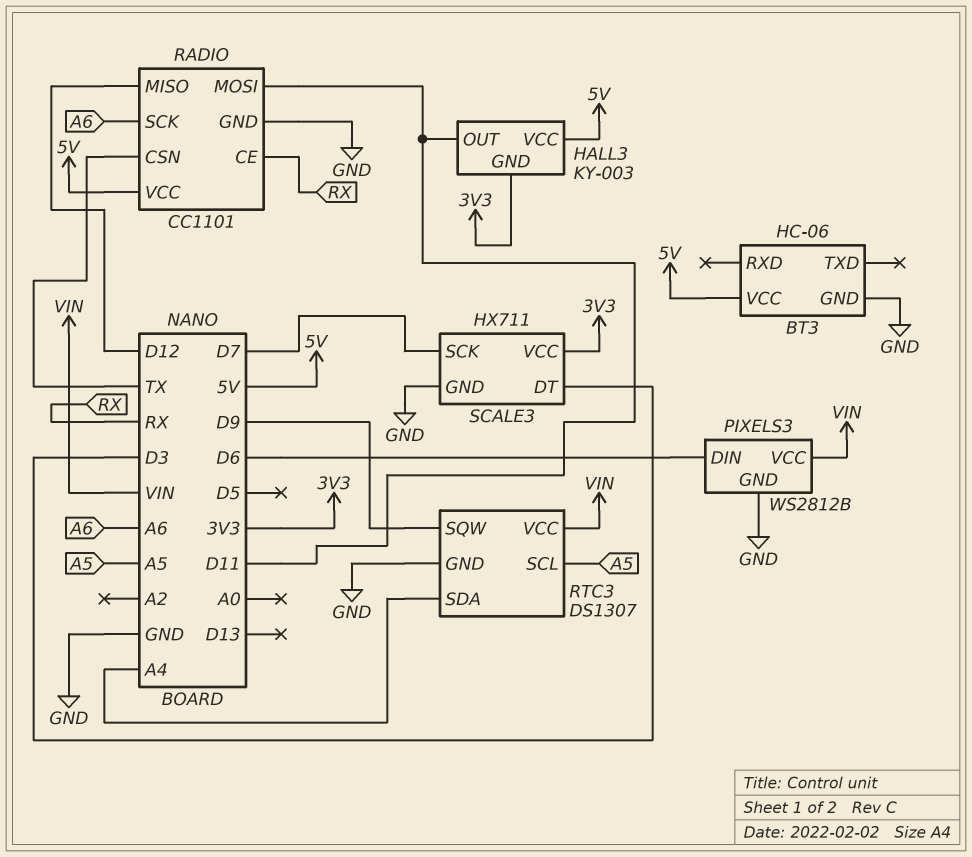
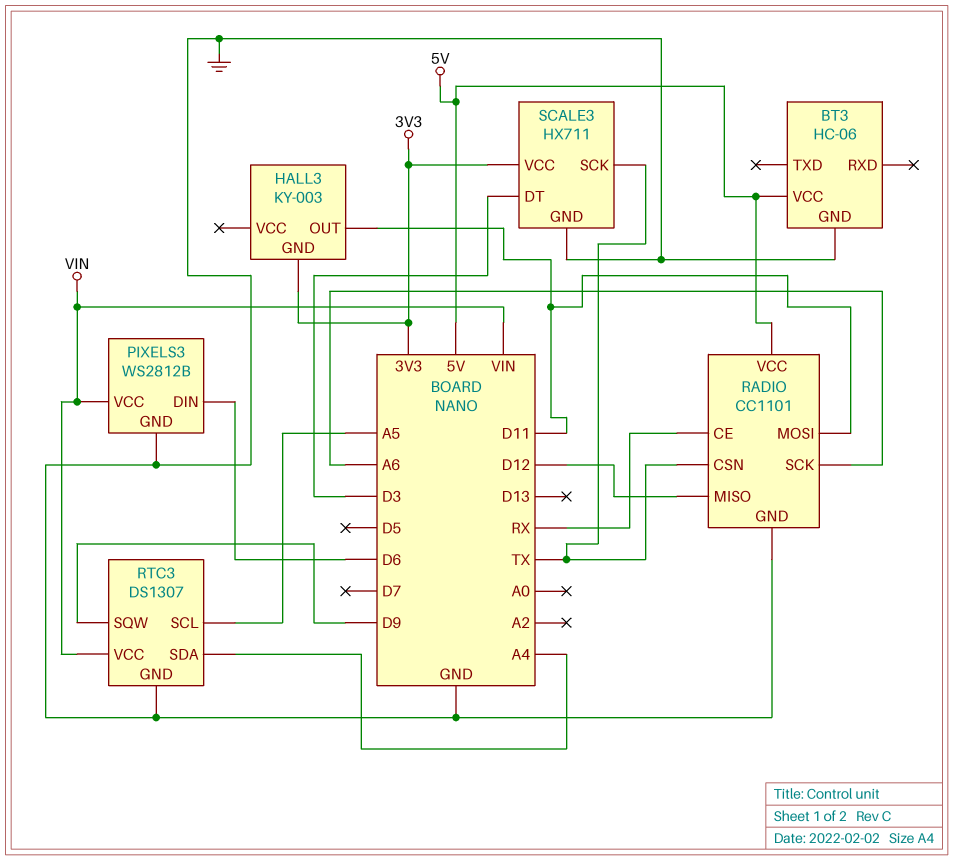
HALL3 pin VCC: 5V -> none
SCALE3 pin SCK: D7 -> TX

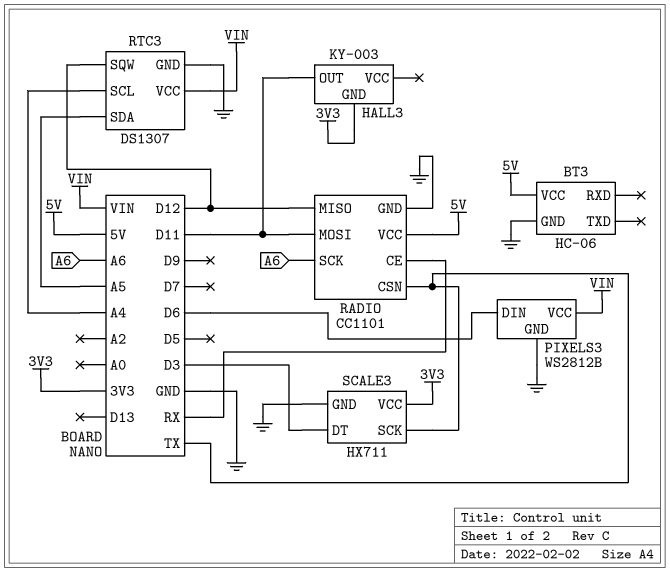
RTC3 pin SCL: A5 -> A4
RTC3 pin SDA: A4 -> A5
RTC3 pin SQW: D9 -> D12

